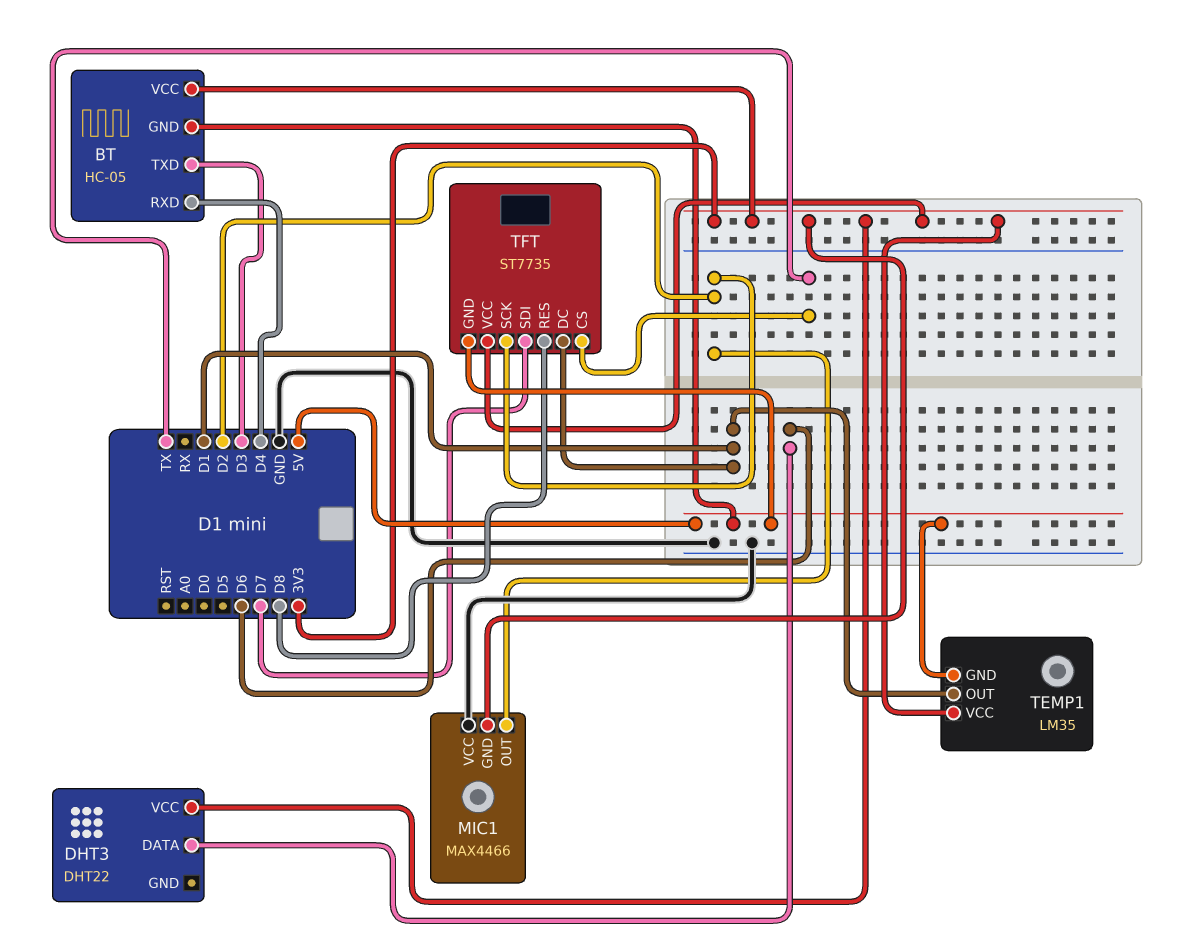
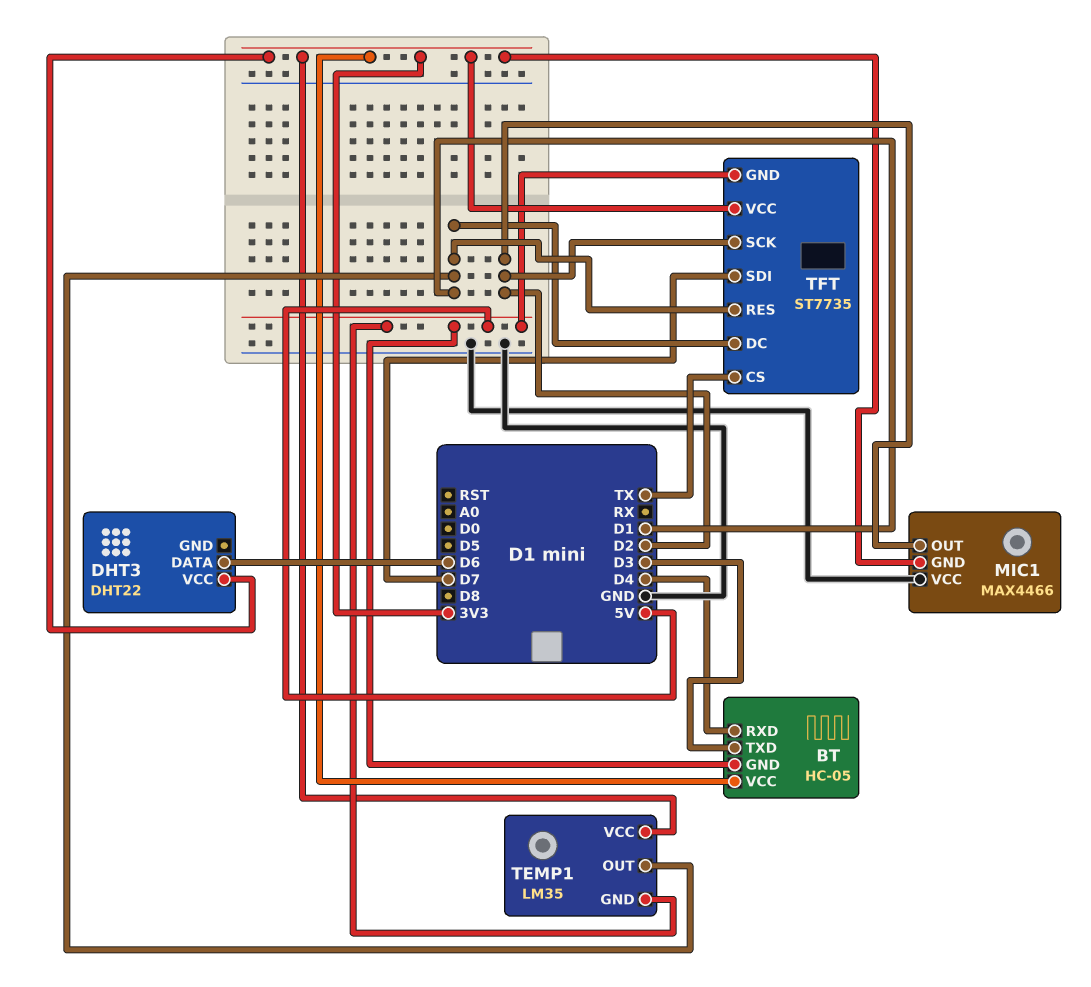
TFT pin RES: D8 -> D1

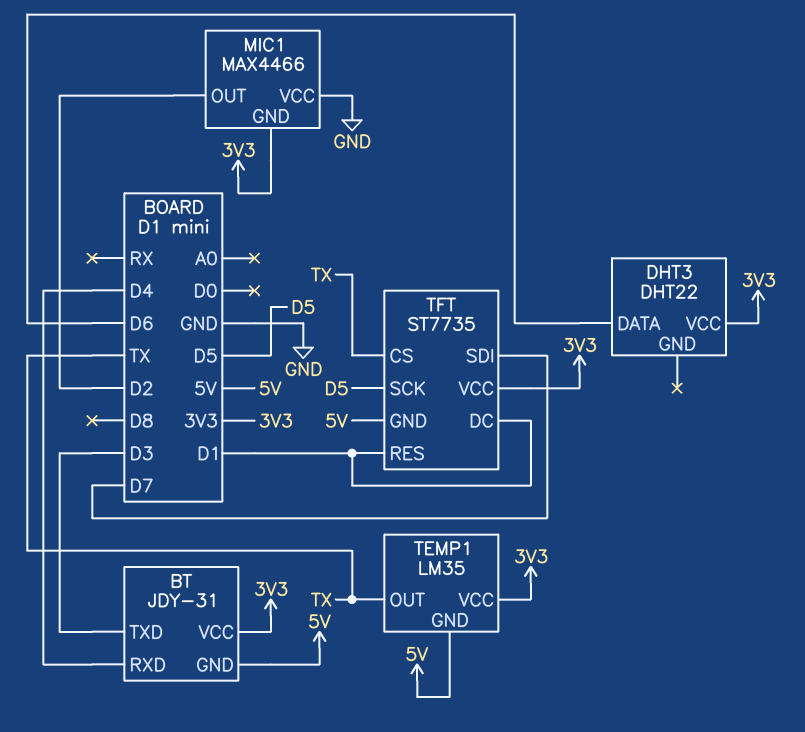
BT: HC-05 -> JDY-31
TEMP1 pin OUT: D1 -> TX
TFT pin SCK: D2 -> D5

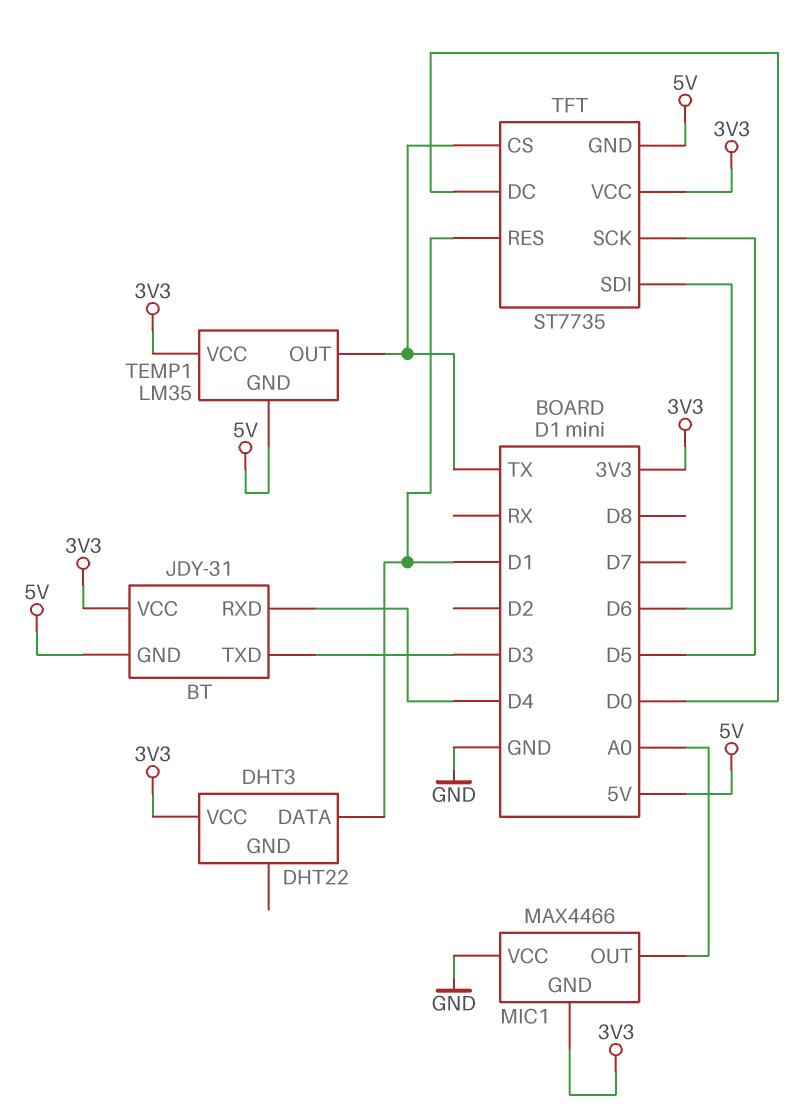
DHT3 pin DATA: D6 -> D1
MIC1 pin OUT: D2 -> A0
TFT pin DC: D1 -> D0
TFT pin SDI: D7 -> D6

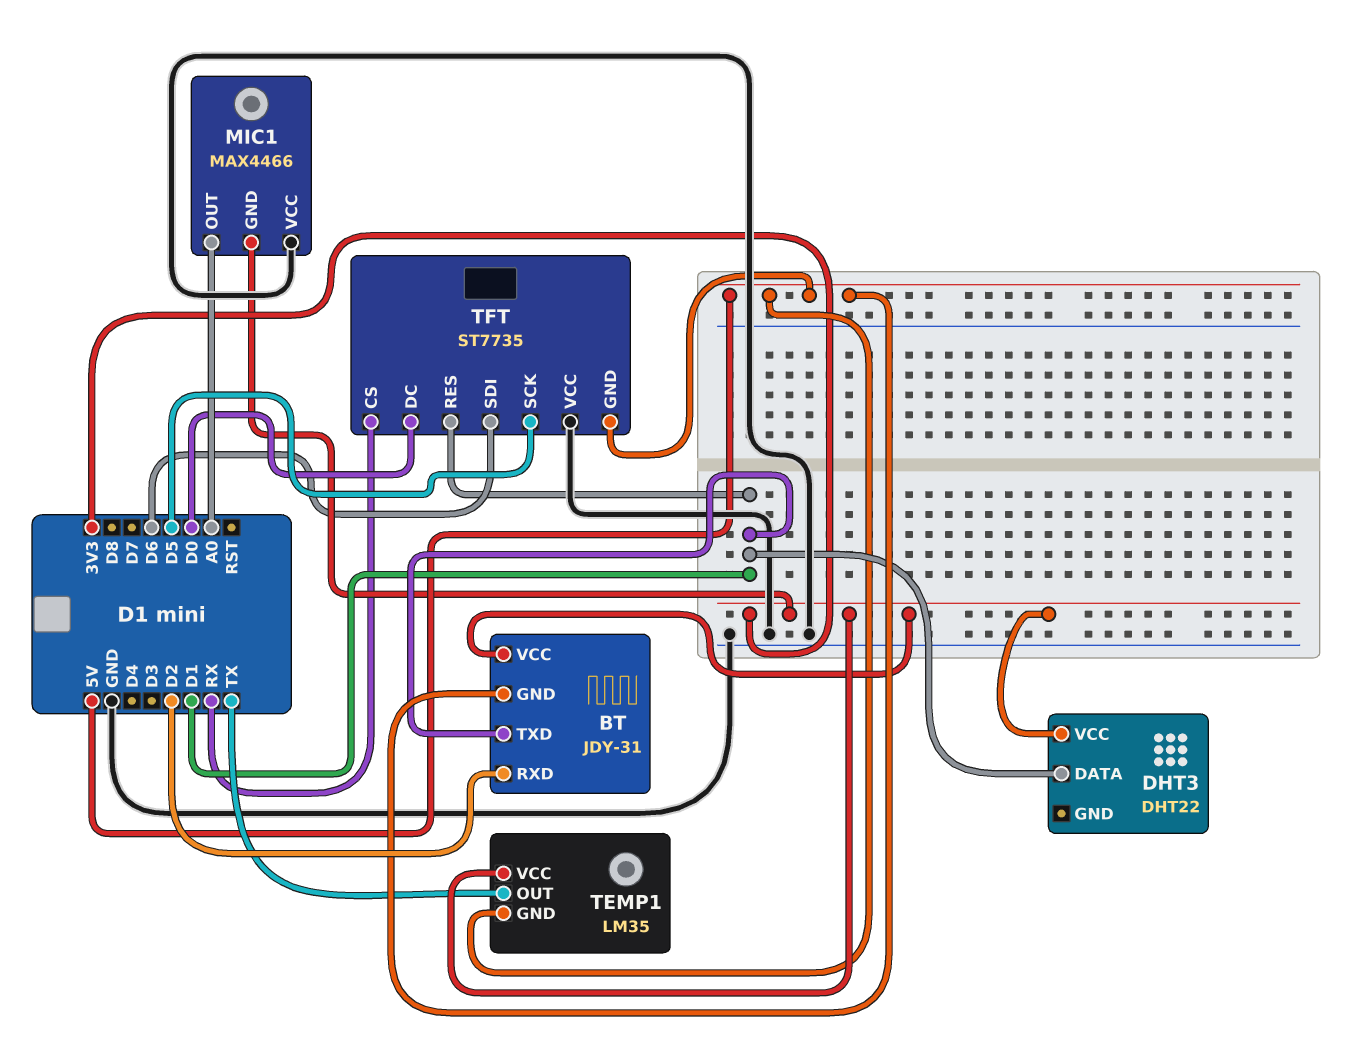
BT pin RXD: D4 -> D2
BT pin TXD: D3 -> D1
TFT pin CS: TX -> RX
TFT pin VCC: 3V3 -> GND

